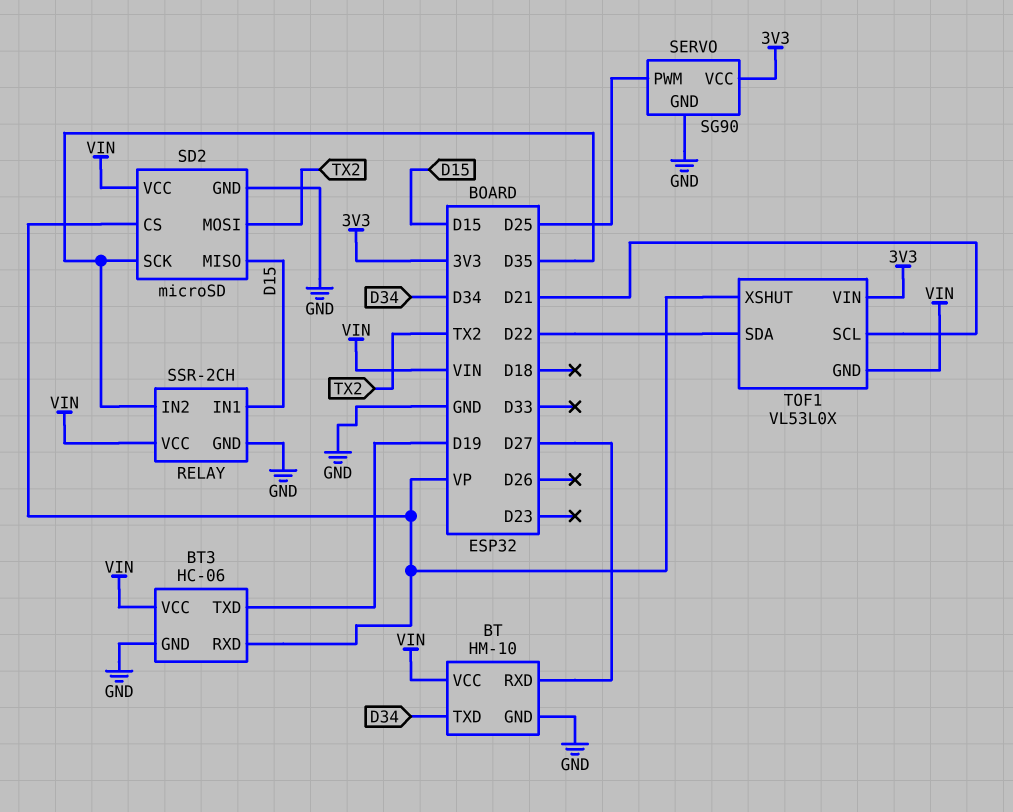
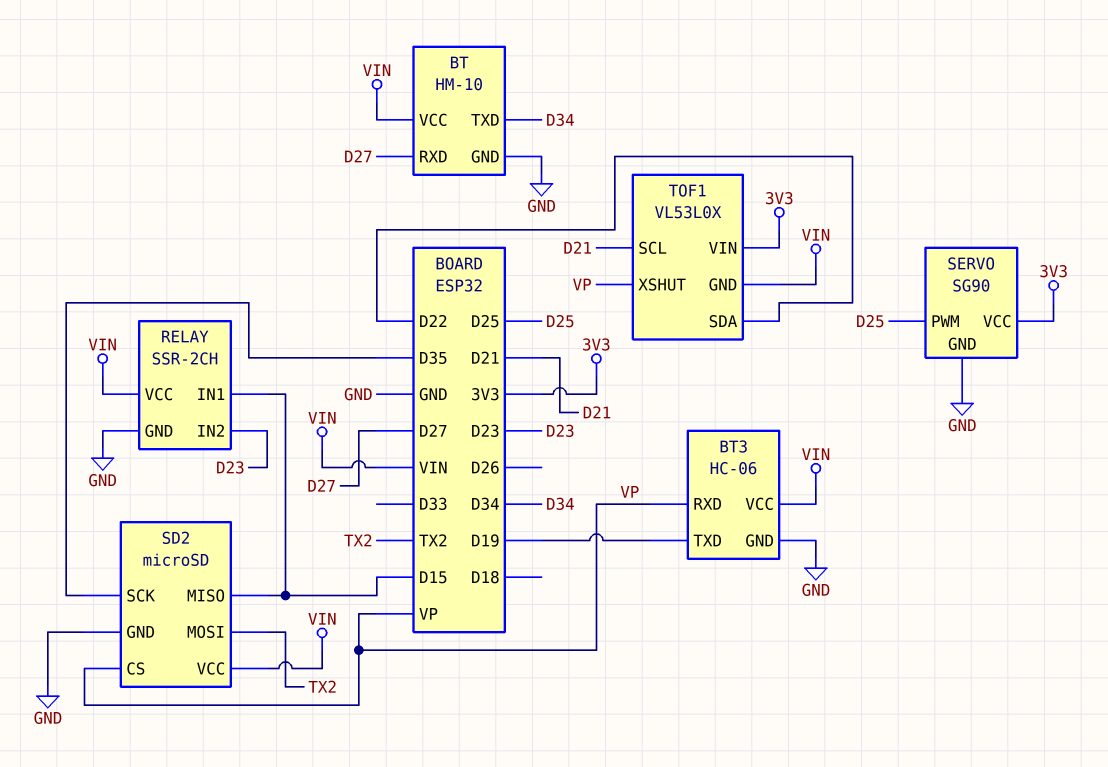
RELAY pin IN2: D35 -> D23

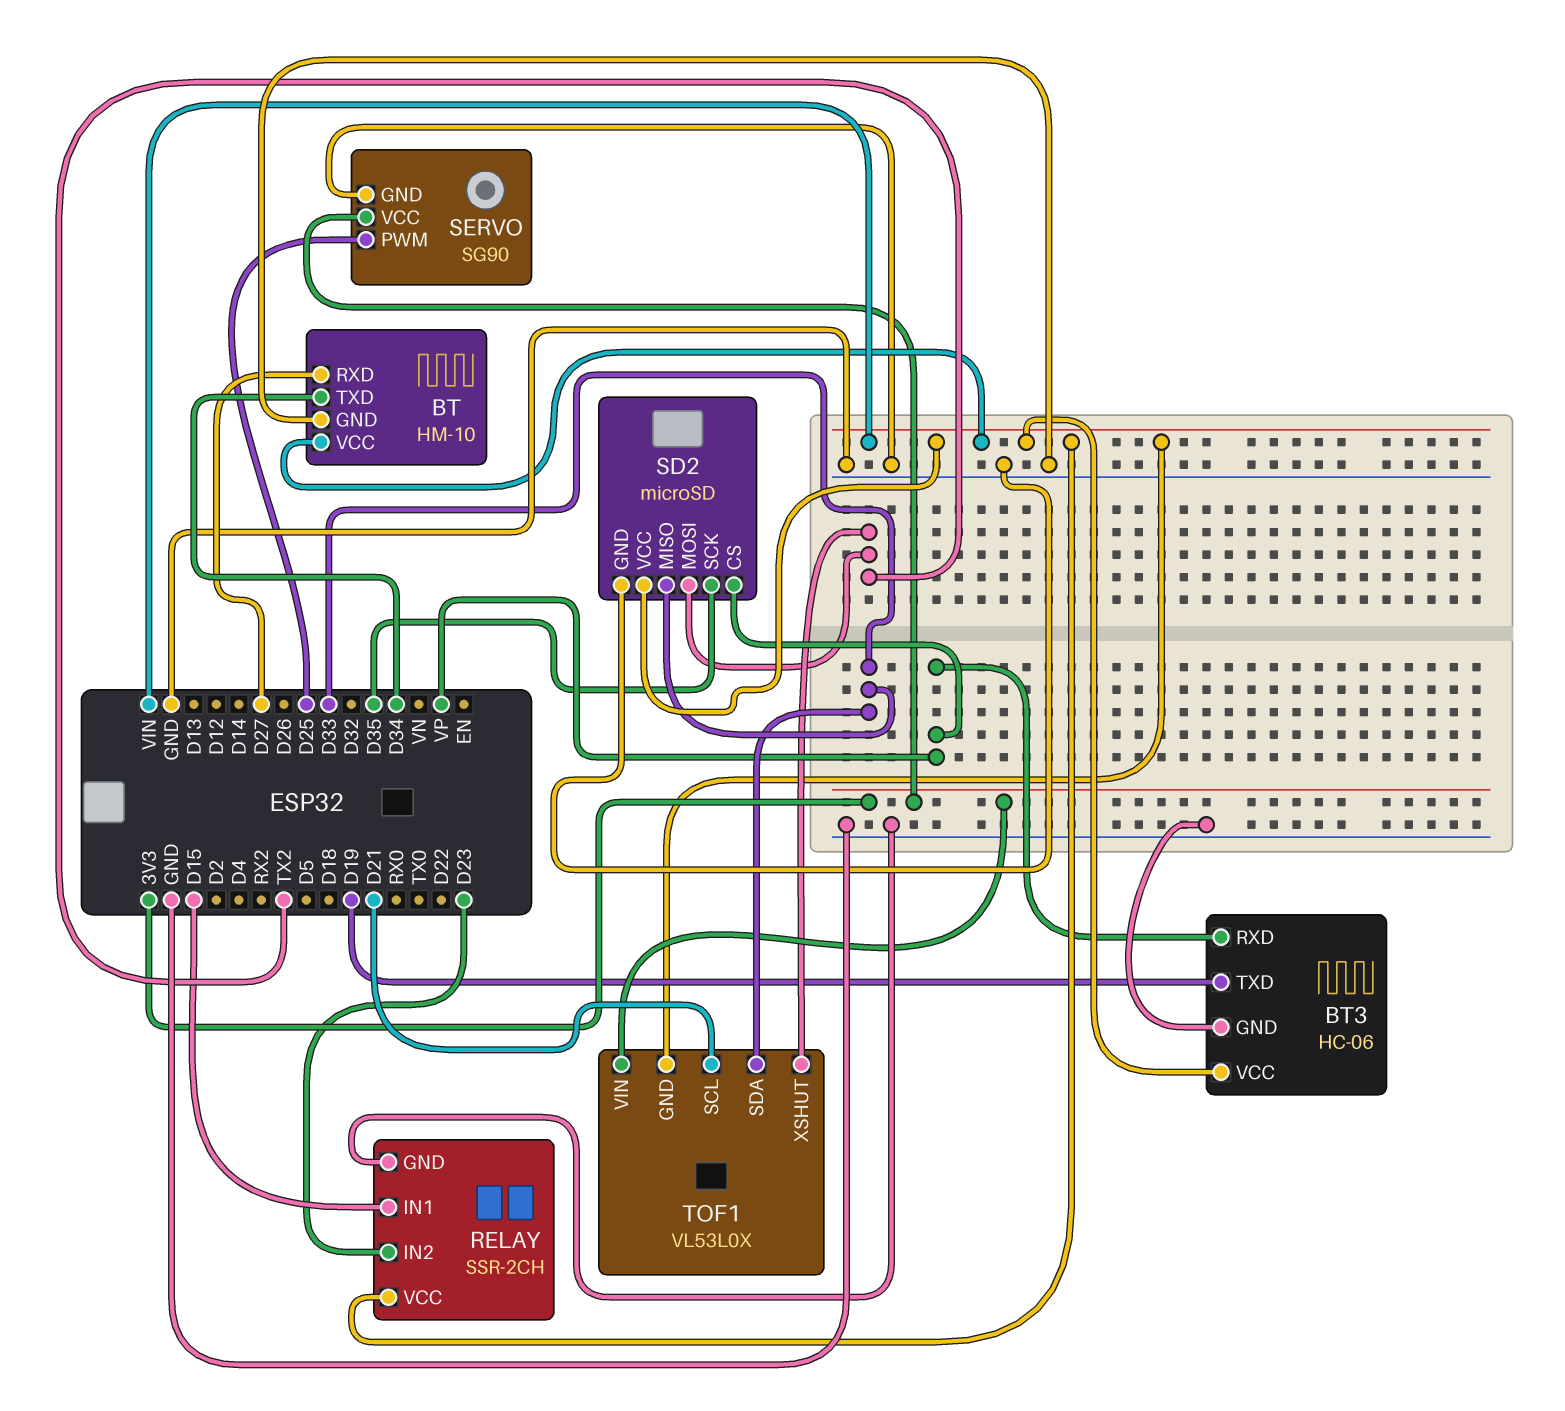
SD2 pin MISO: D15 -> D33
TOF1 pin SDA: D22 -> D33
TOF1 pin XSHUT: VP -> TX2

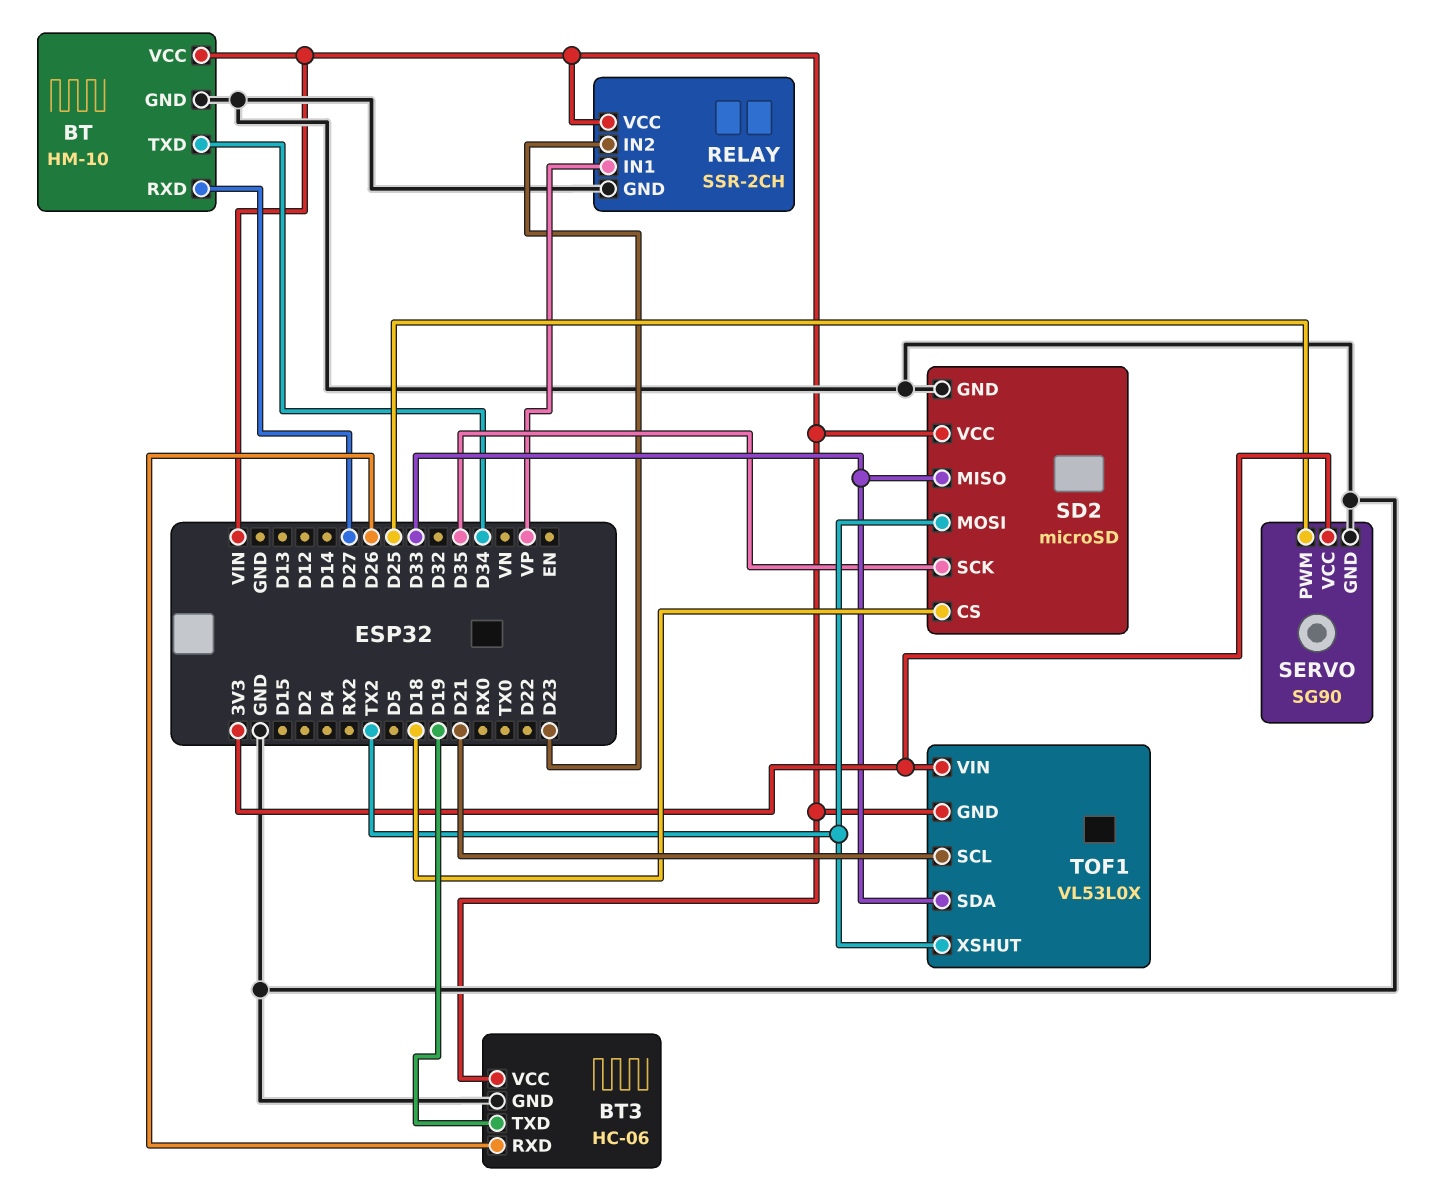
BT3 pin RXD: VP -> D26
RELAY pin IN1: D15 -> VP
SD2 pin CS: VP -> D18

